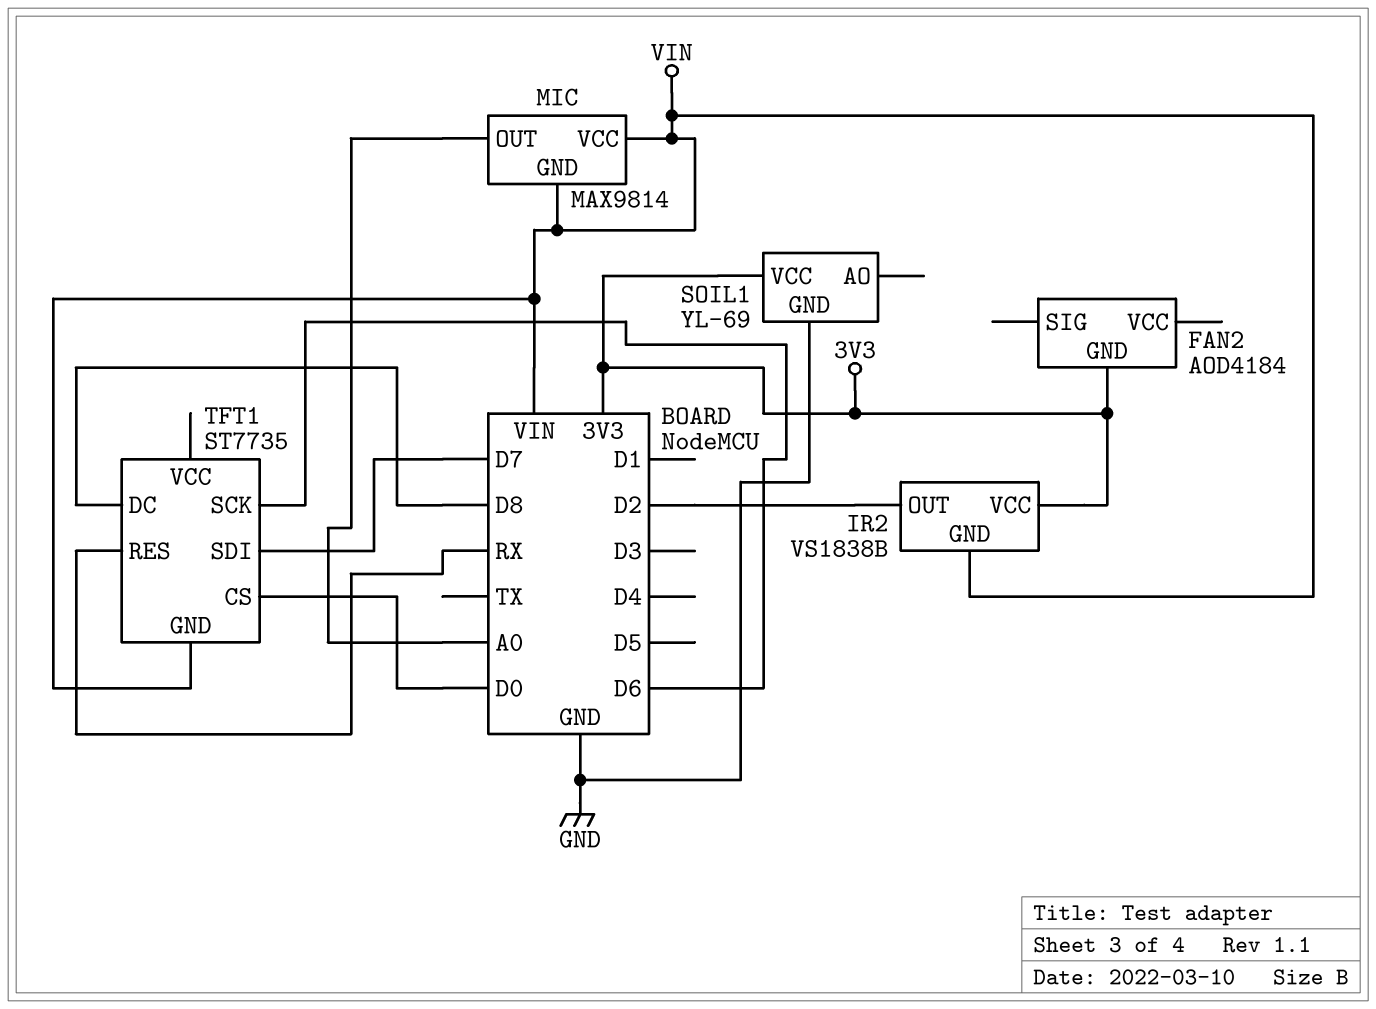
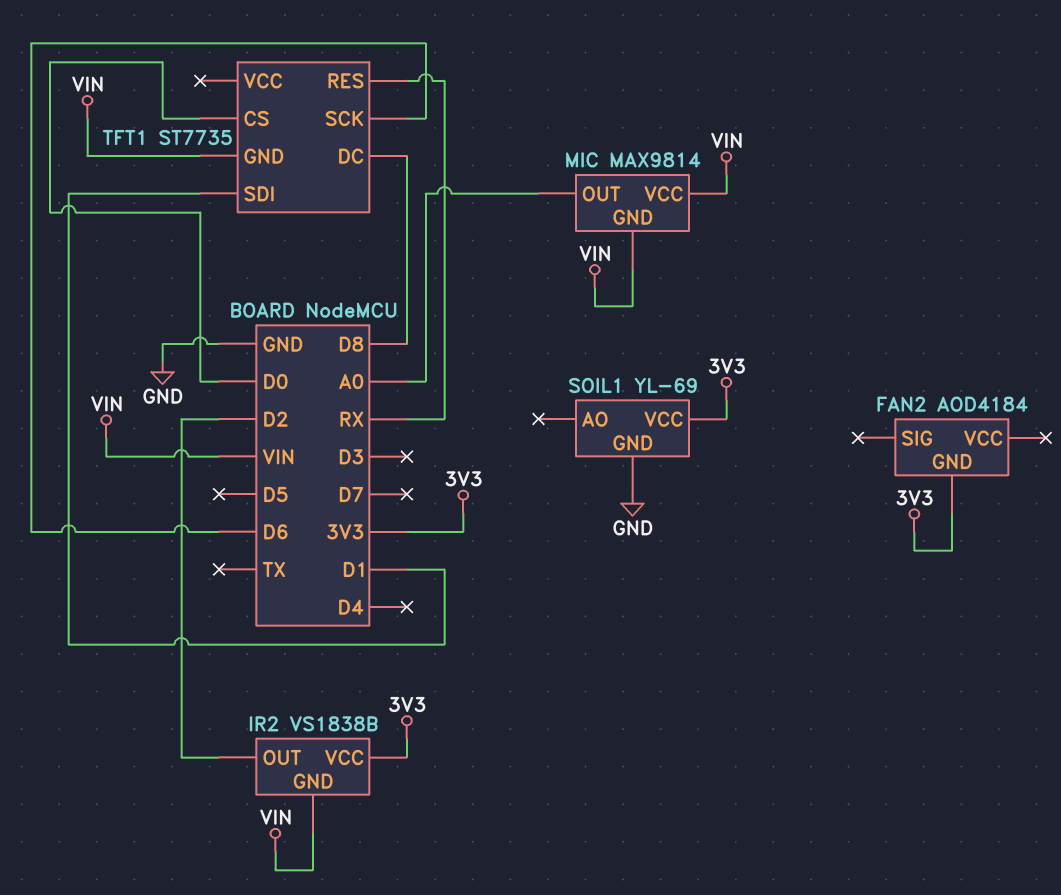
TFT1 pin SDI: D7 -> D1

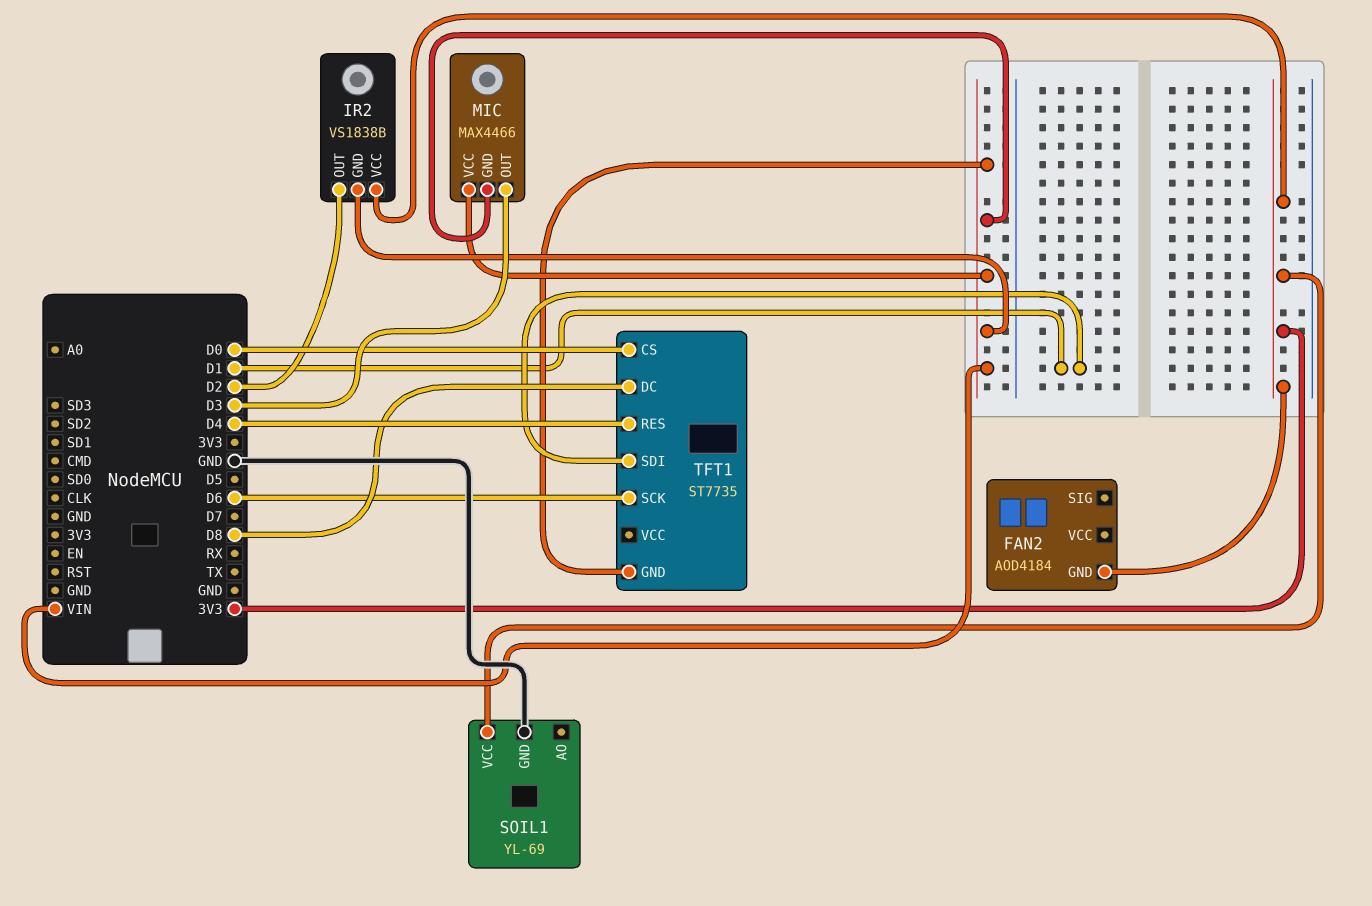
MIC: MAX9814 -> MAX4466
MIC pin OUT: A0 -> D3
TFT1 pin RES: RX -> D4

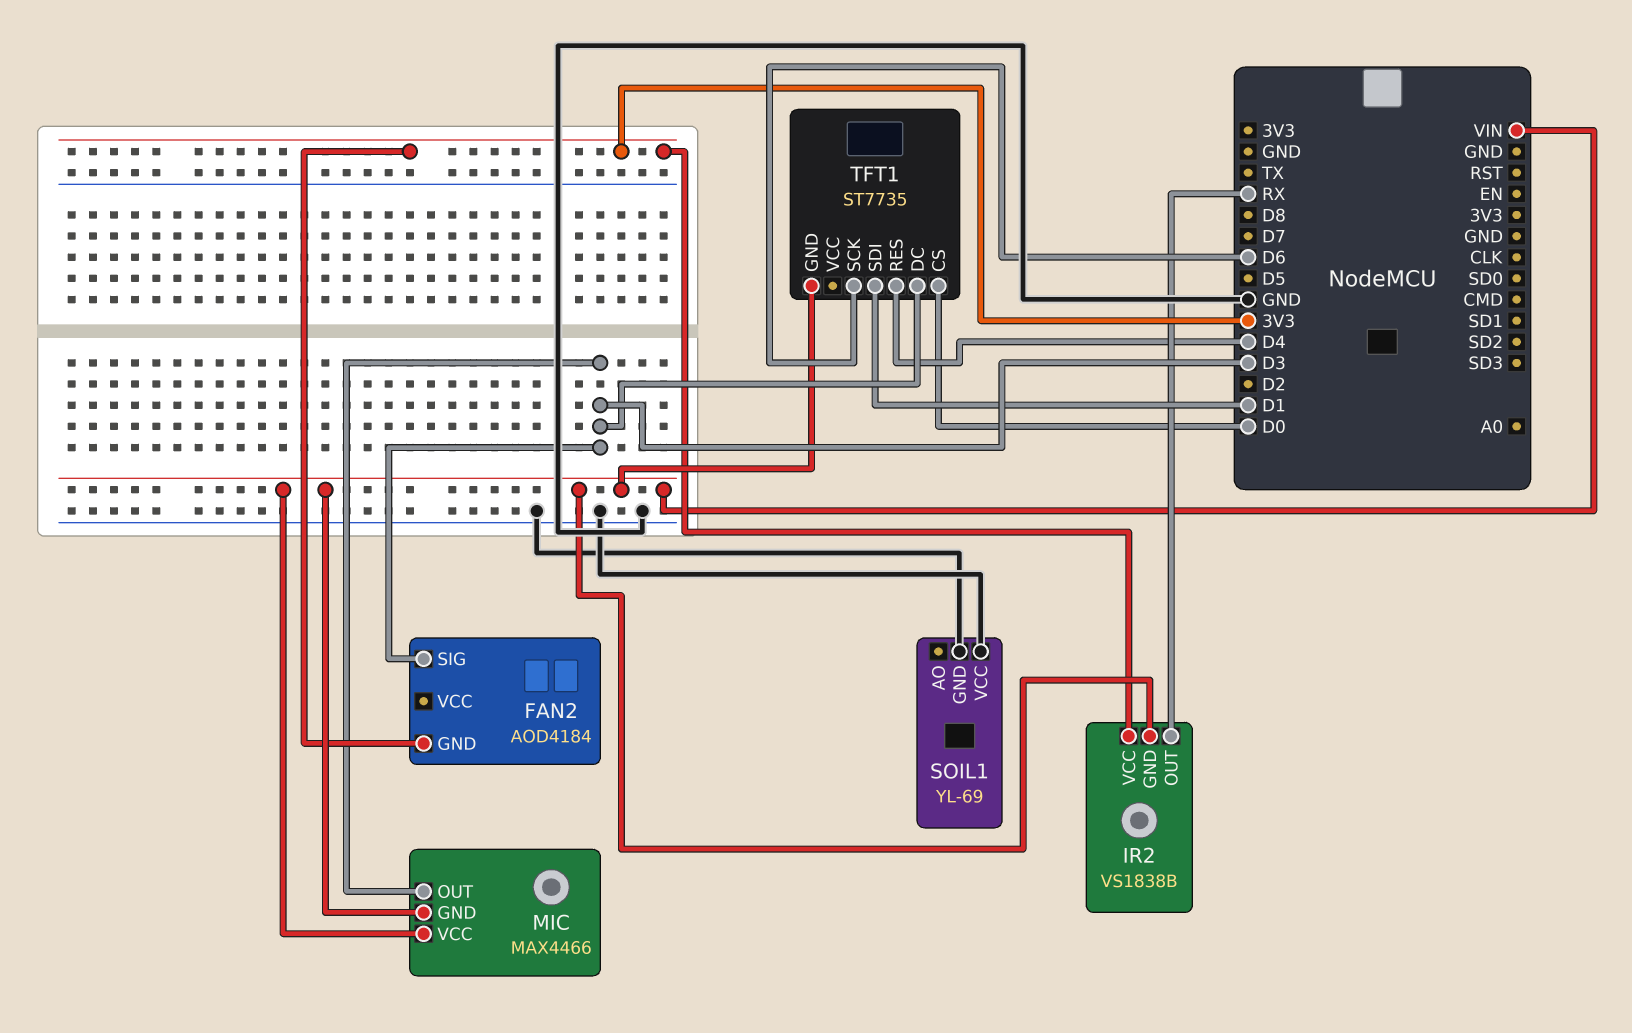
FAN2 pin SIG: none -> D3
IR2 pin OUT: D2 -> RX
SOIL1 pin VCC: 3V3 -> GND
TFT1 pin DC: D8 -> D3

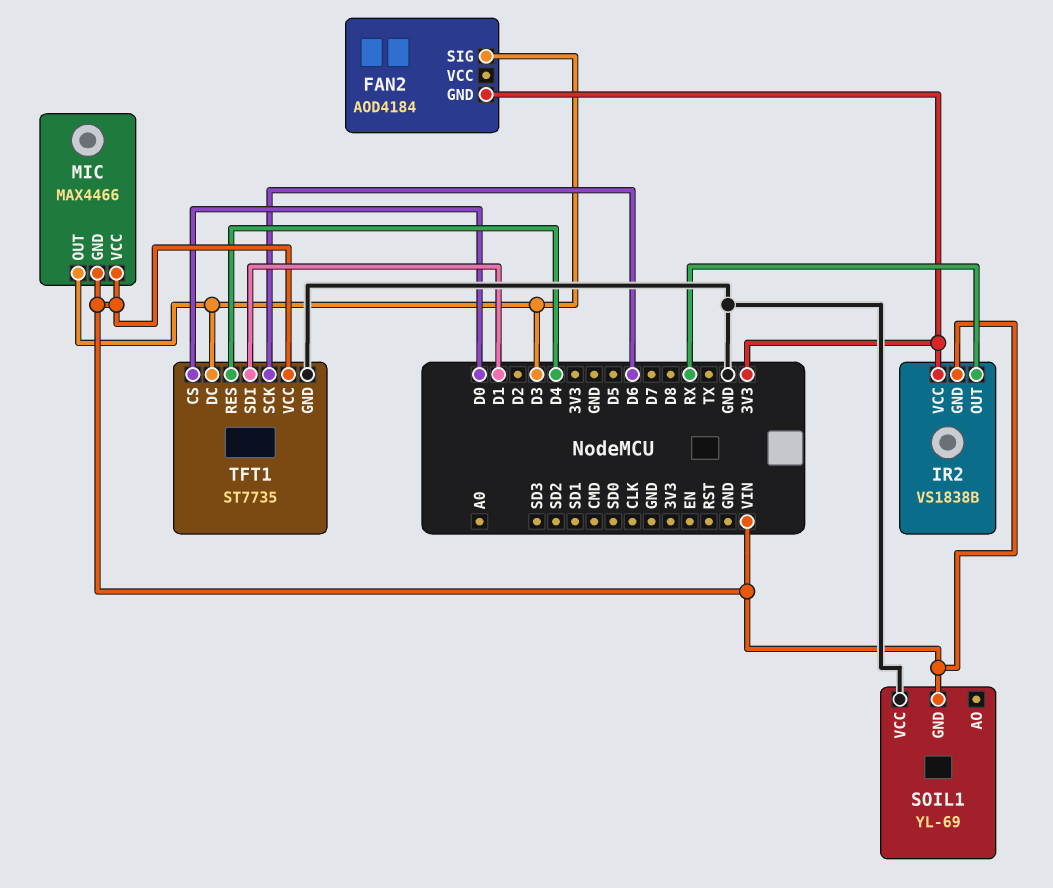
SOIL1 pin GND: GND -> VIN
TFT1 pin GND: VIN -> GND
TFT1 pin VCC: none -> VIN

